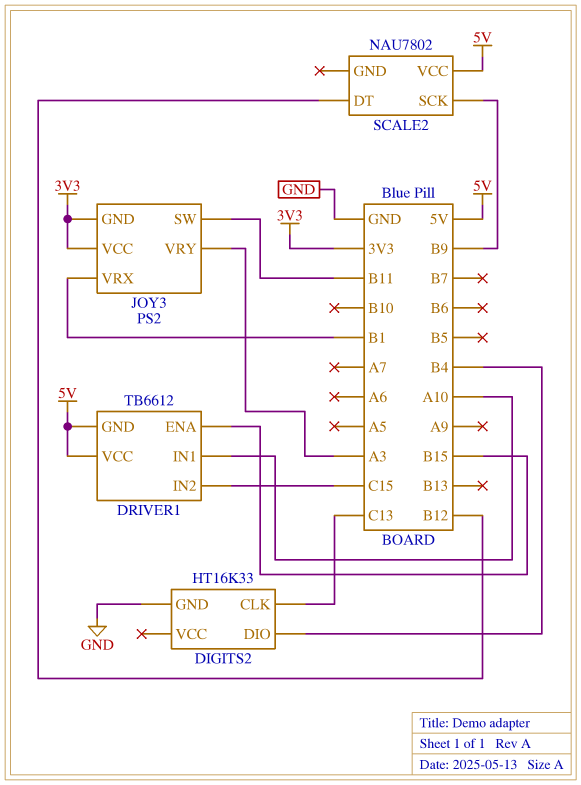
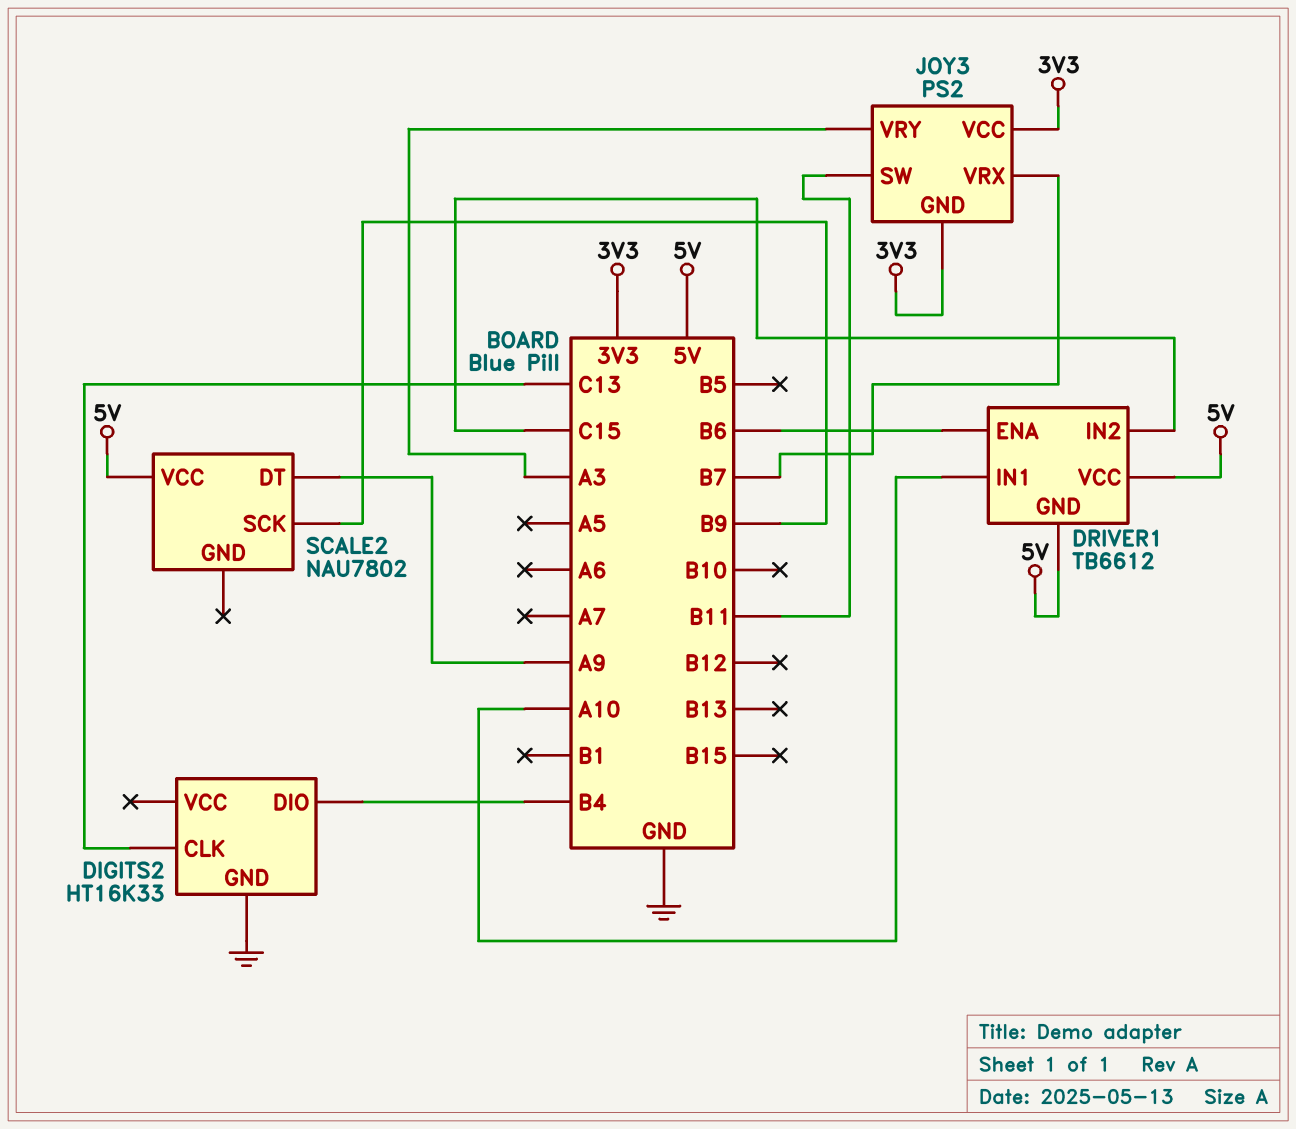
DRIVER1 pin ENA: B15 -> B6
JOY3 pin VRX: B1 -> B7
SCALE2 pin DT: B12 -> A9

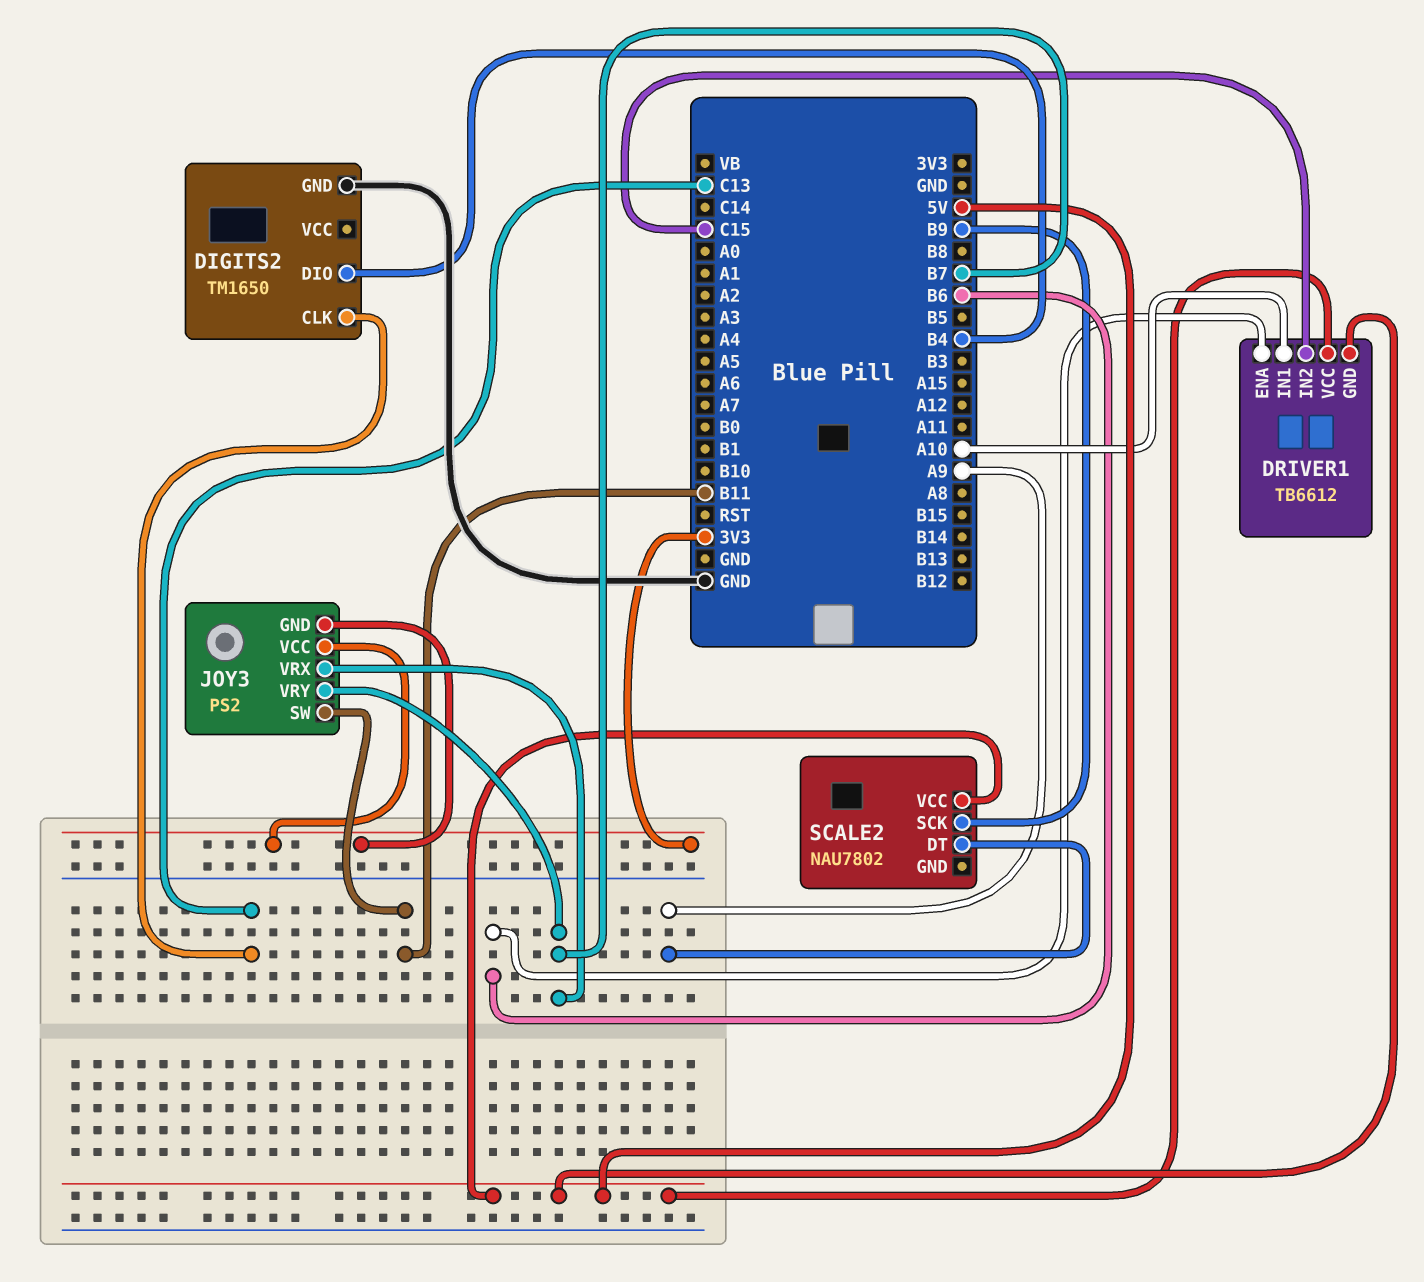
DIGITS2: HT16K33 -> TM1650
JOY3 pin VRY: A3 -> B7

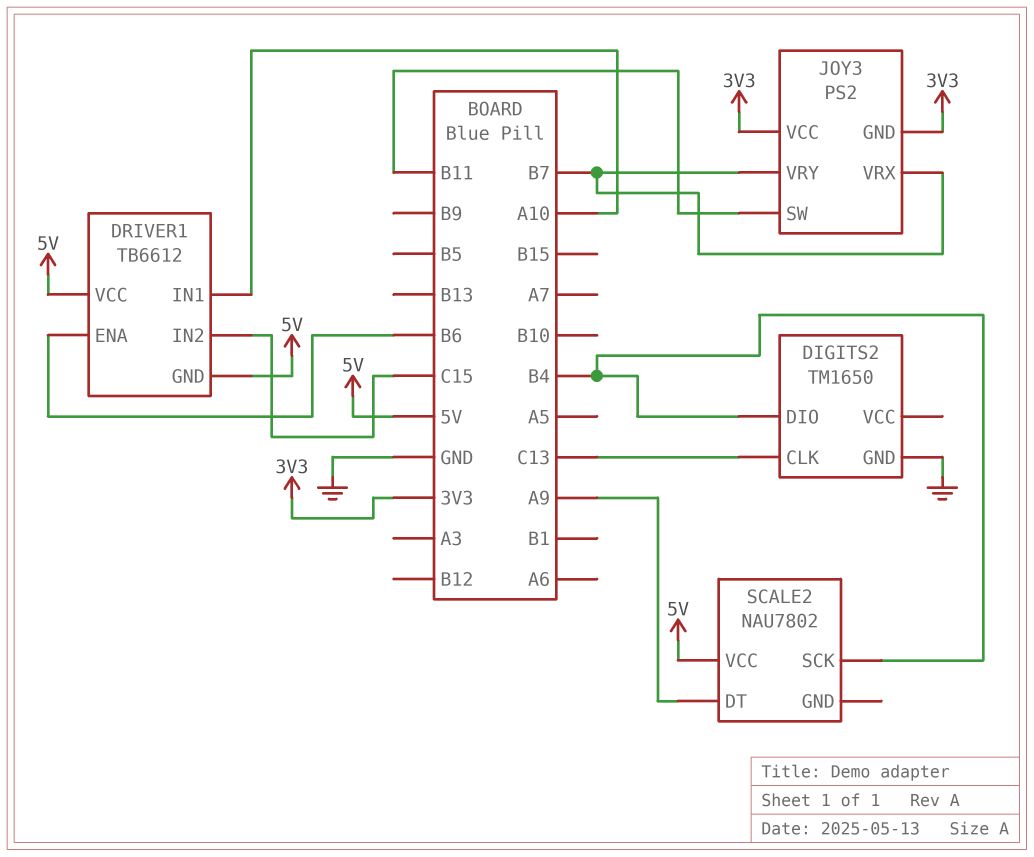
SCALE2 pin SCK: B9 -> B4

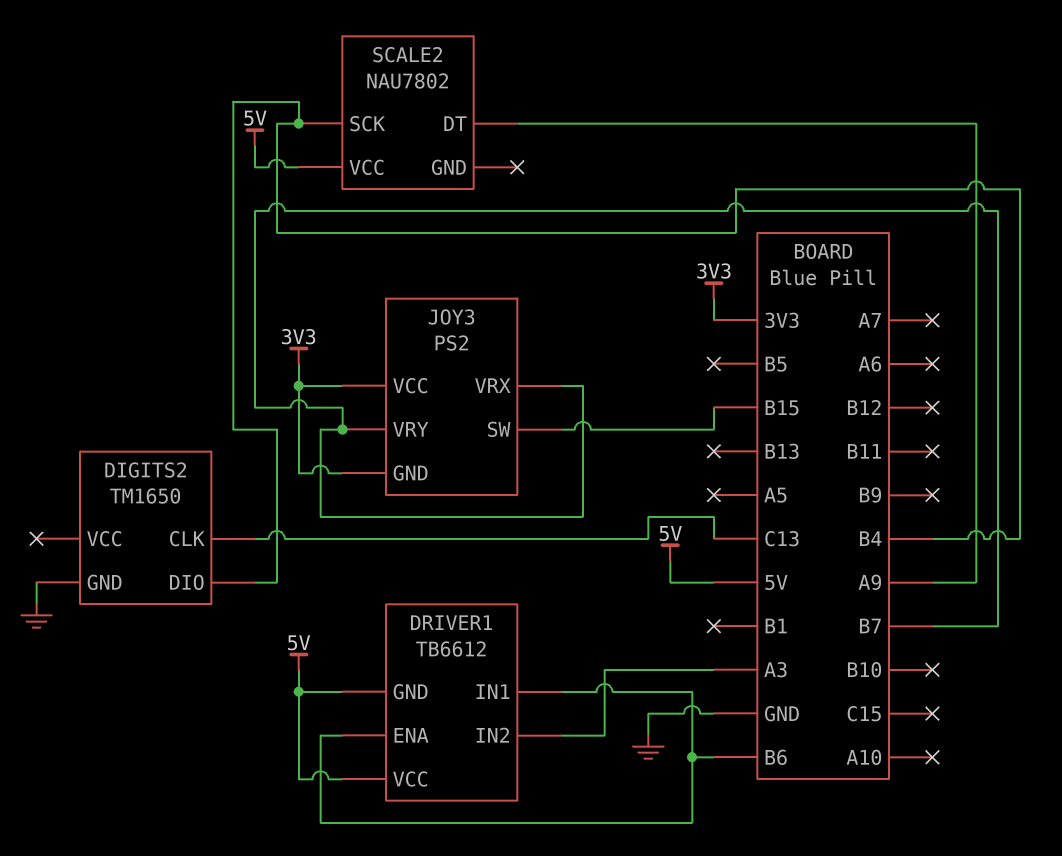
DRIVER1 pin IN1: A10 -> B6
DRIVER1 pin IN2: C15 -> A3
JOY3 pin SW: B11 -> B15

